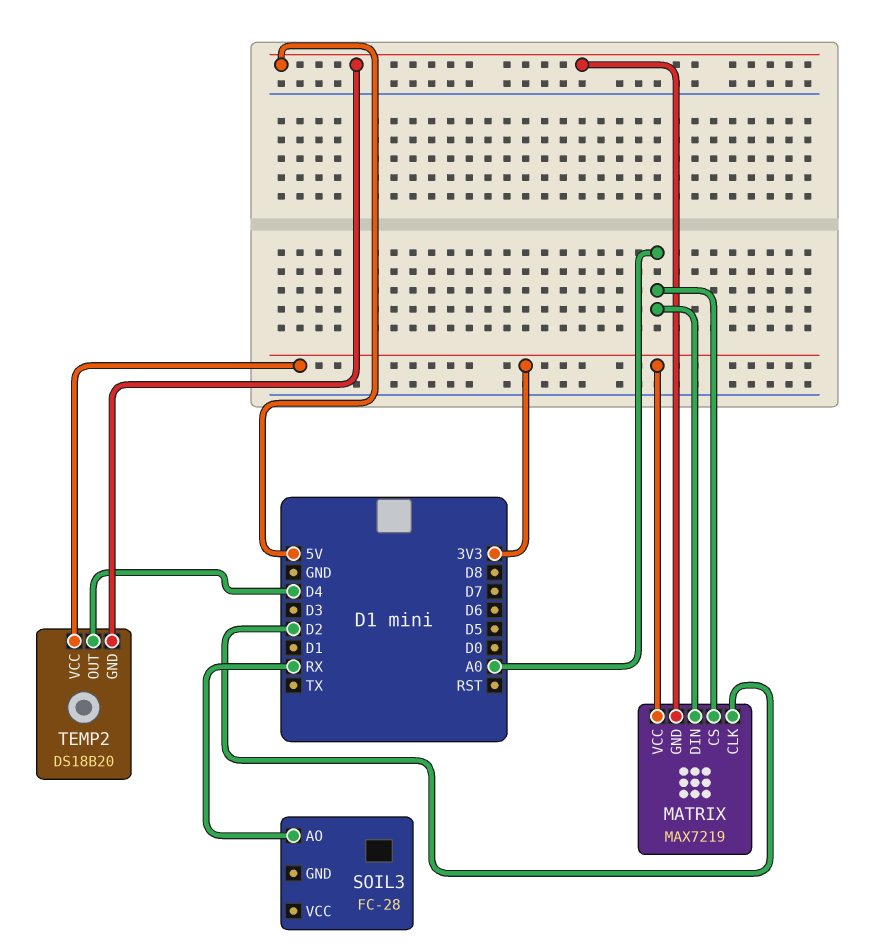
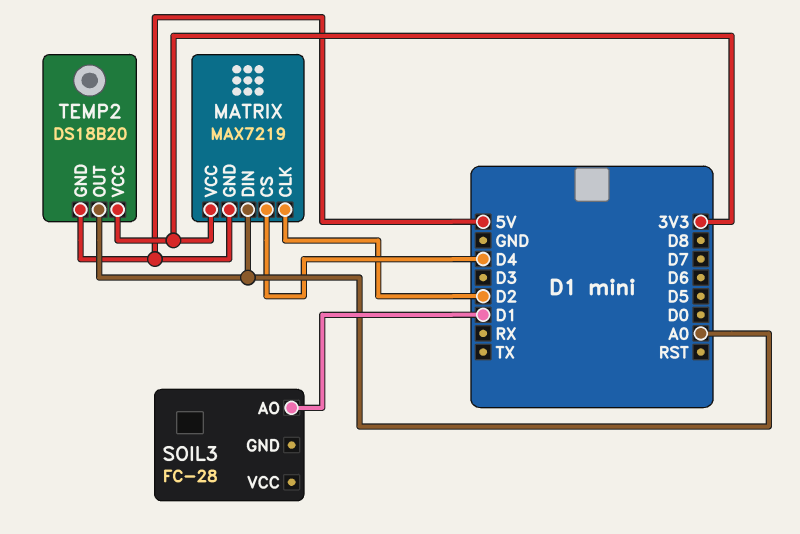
MATRIX pin CS: A0 -> D4
SOIL3 pin AO: RX -> D1
TEMP2 pin OUT: D4 -> A0

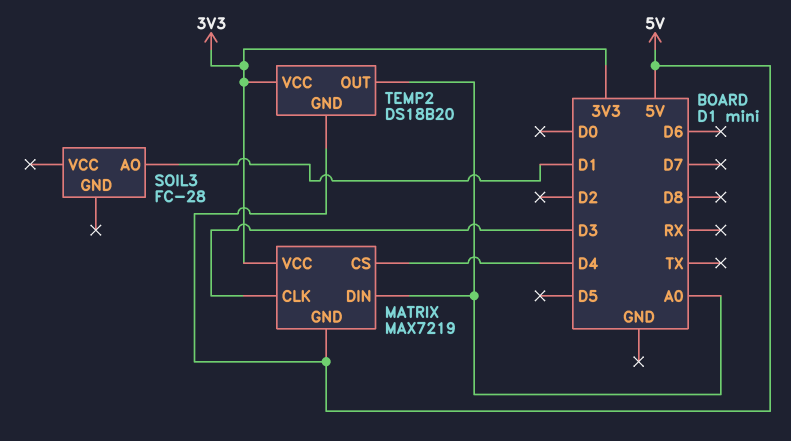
MATRIX pin CLK: D2 -> D3

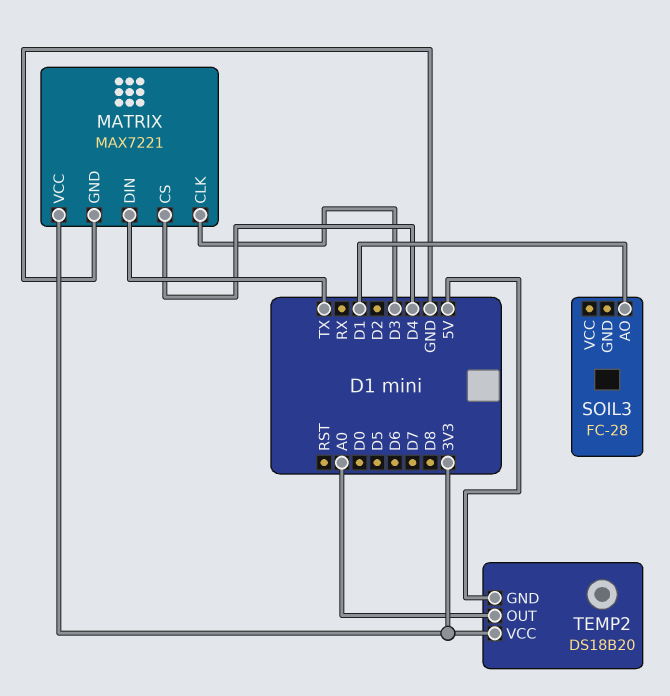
MATRIX: MAX7219 -> MAX7221
MATRIX pin DIN: A0 -> TX
MATRIX pin GND: 5V -> GND

